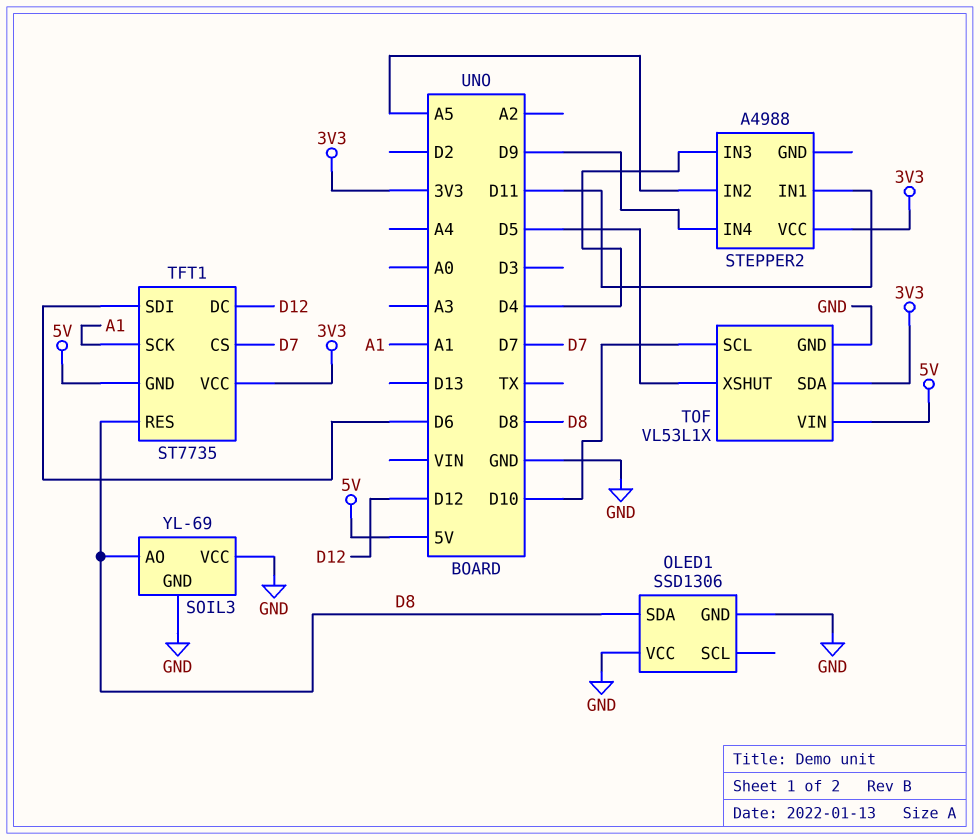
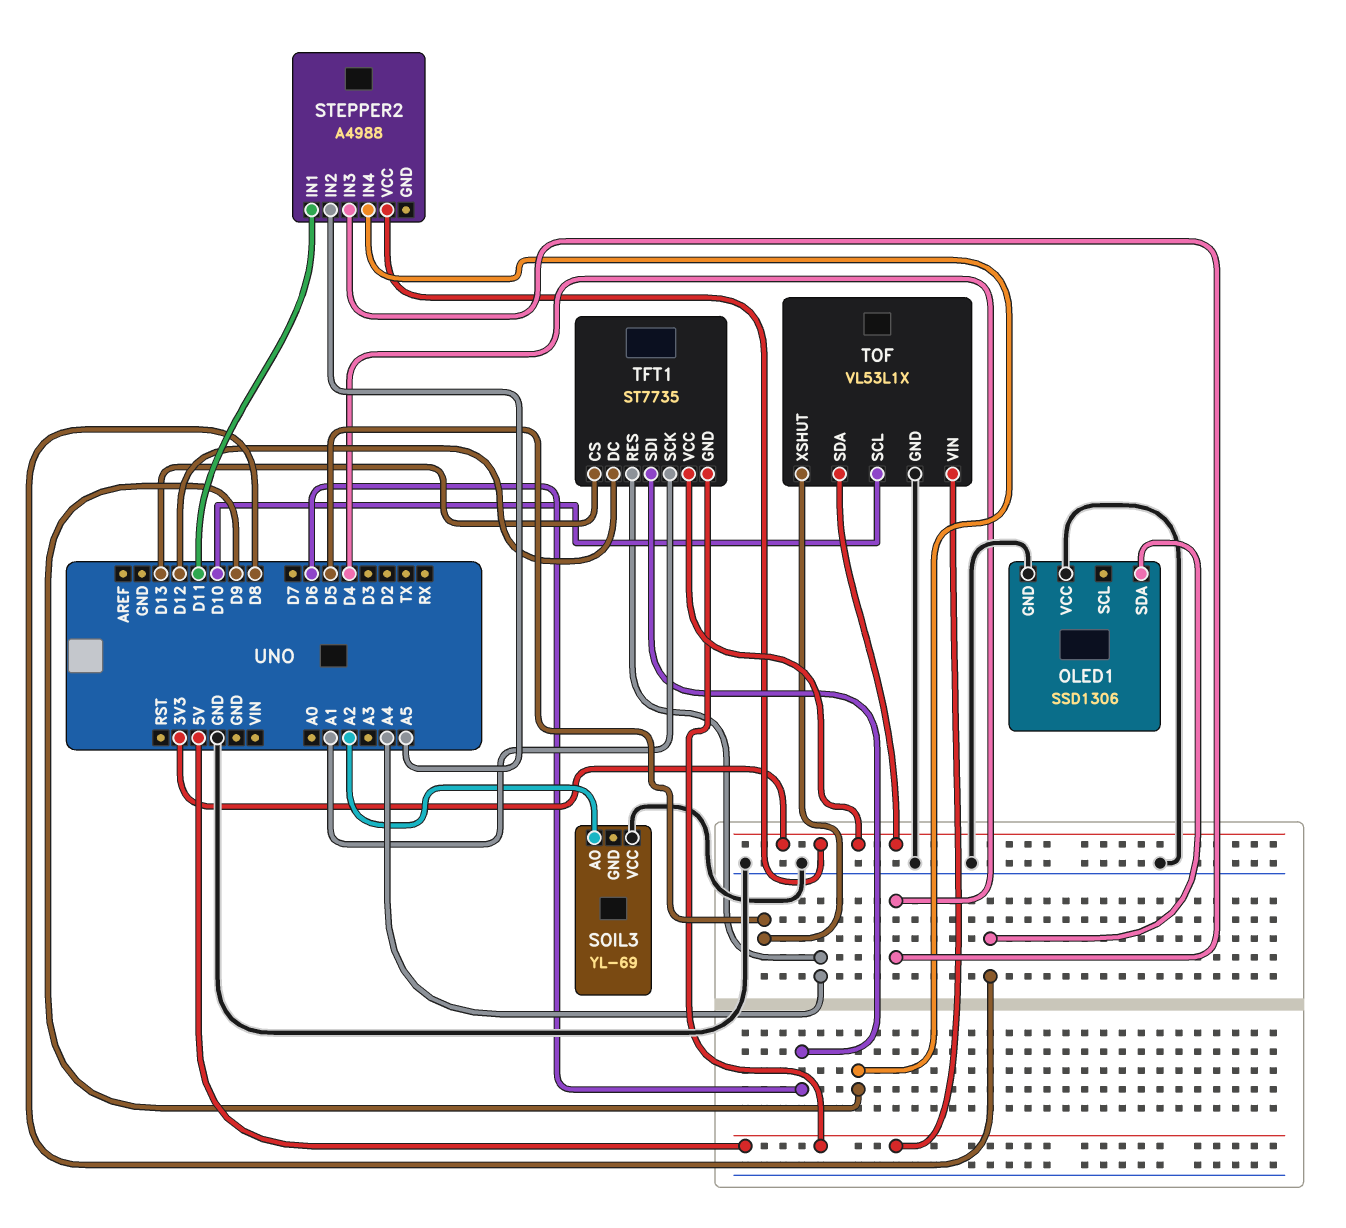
SOIL3 pin AO: D8 -> A2
SOIL3 pin GND: GND -> none
TFT1 pin CS: D7 -> D13
TFT1 pin RES: D8 -> A4

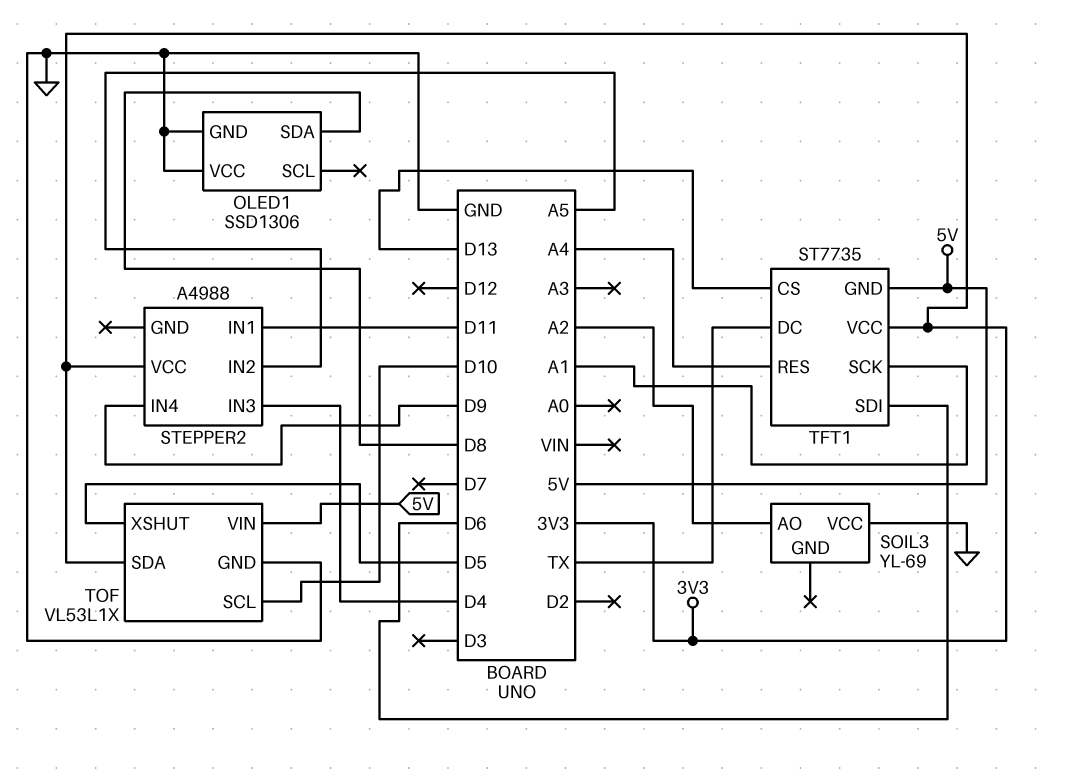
TFT1 pin DC: D12 -> TX

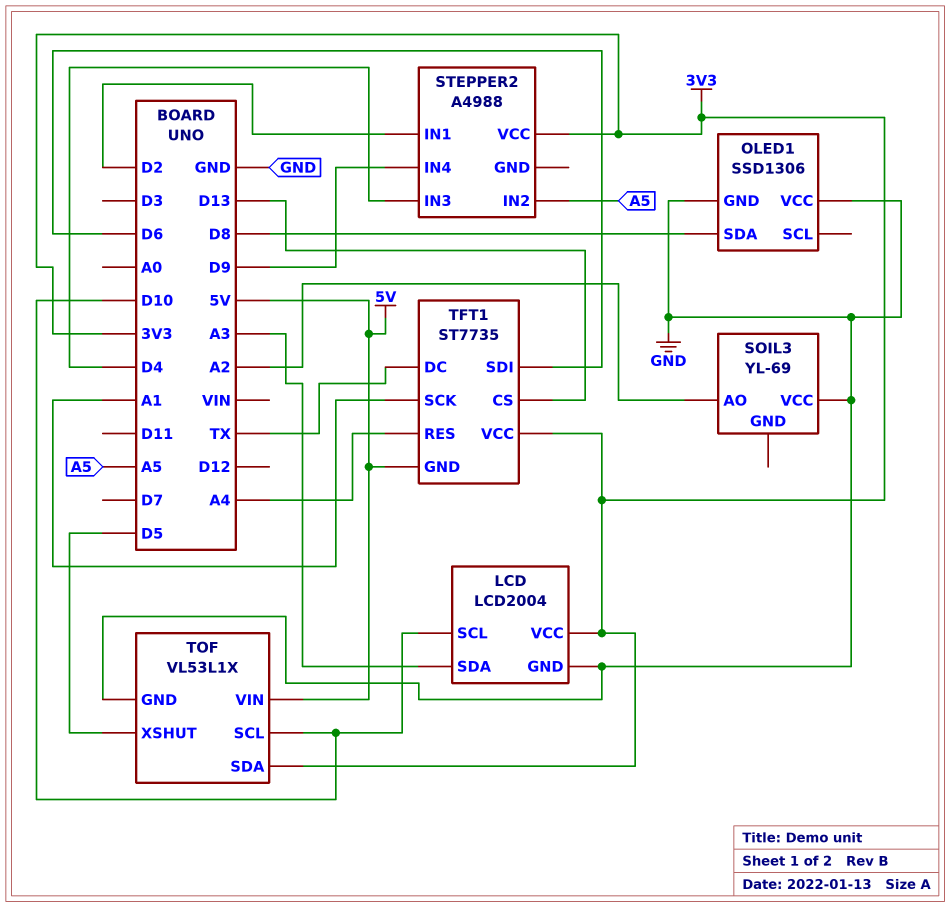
LCD: none -> LCD2004
LCD pin GND: none -> GND
LCD pin SCL: none -> D10
LCD pin SDA: none -> A3
LCD pin VCC: none -> 3V3
STEPPER2 pin IN1: D11 -> D2

